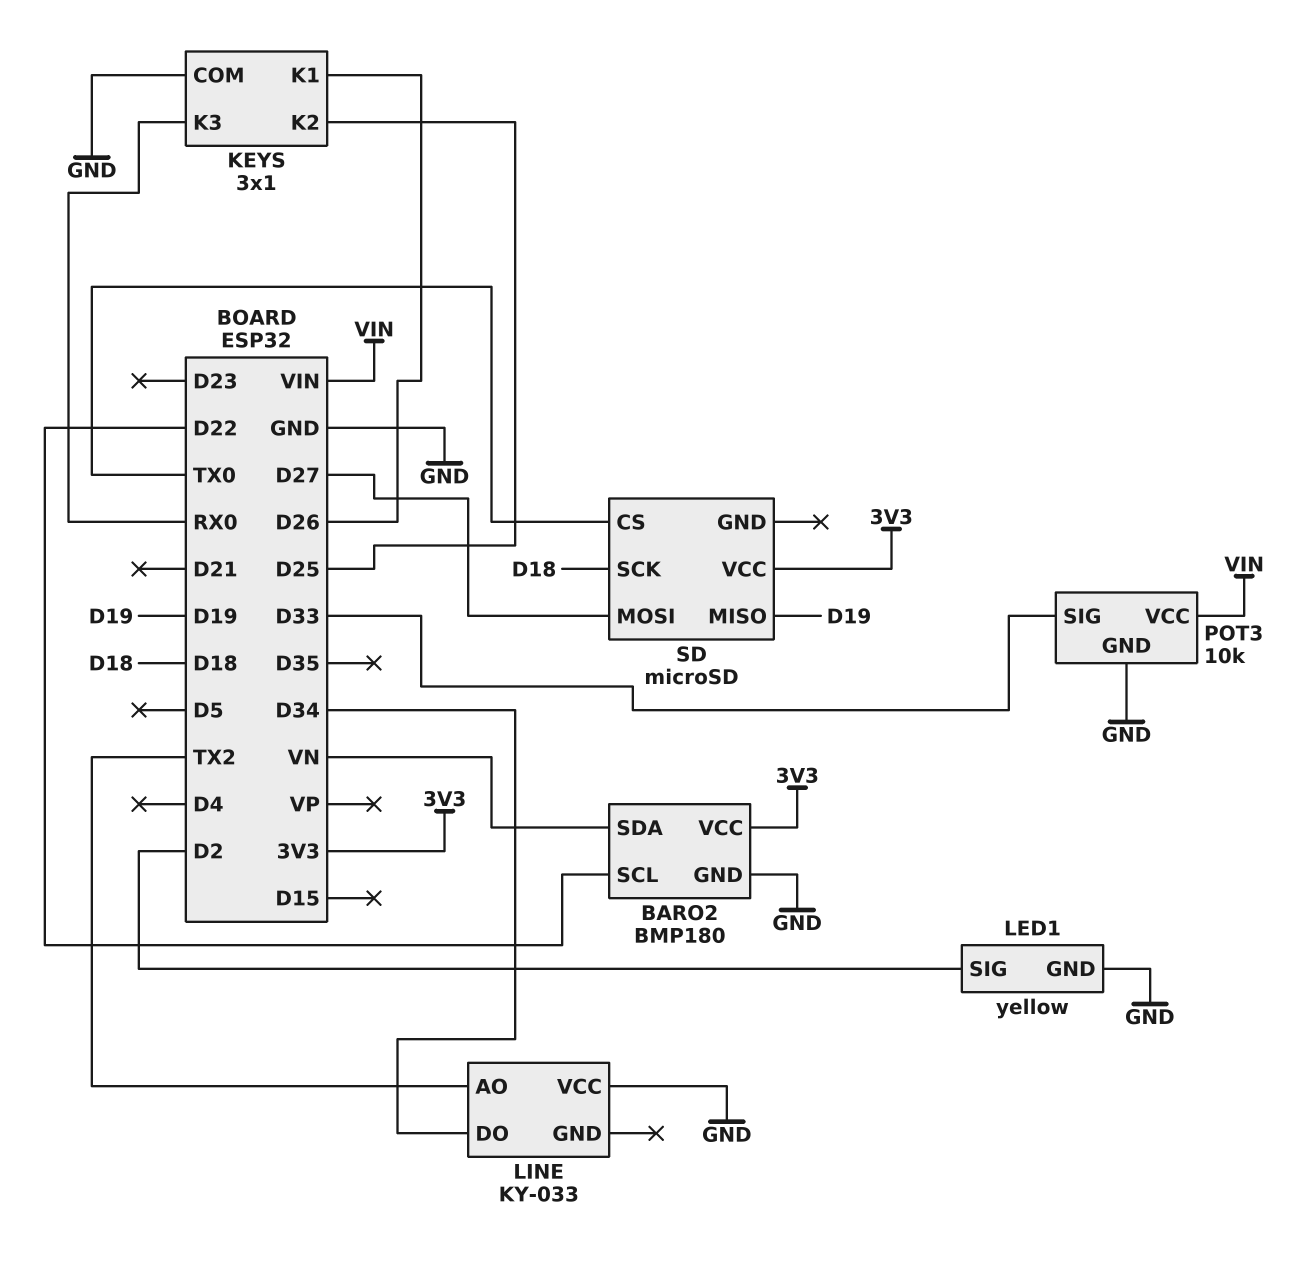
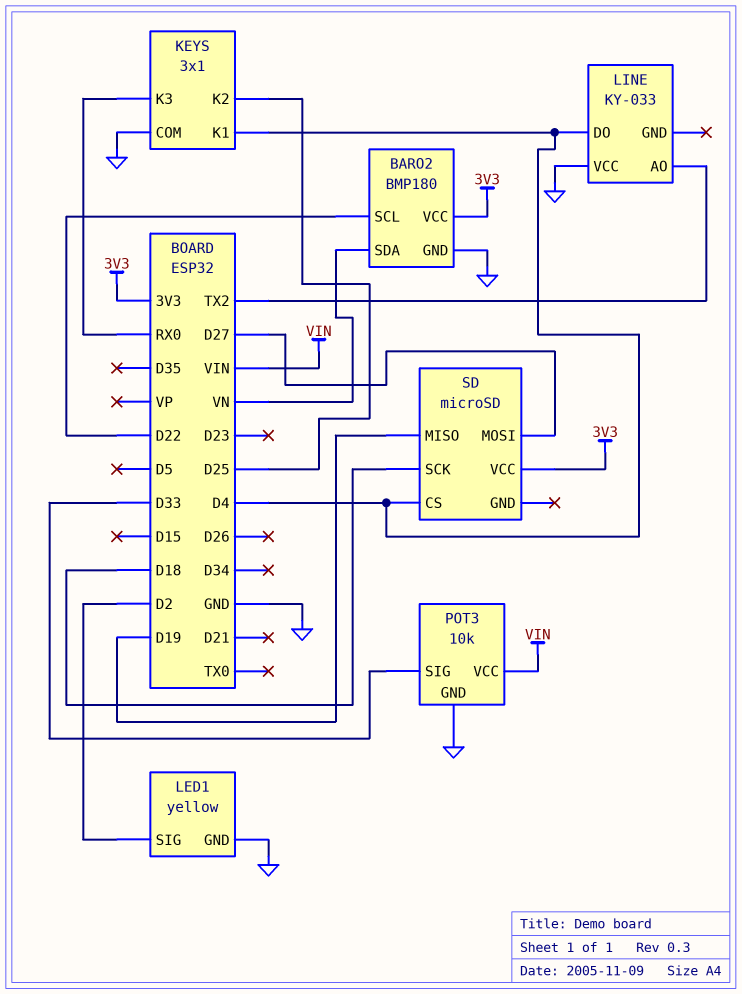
KEYS pin K1: D26 -> D4
LINE pin DO: D34 -> D4
SD pin CS: TX0 -> D4

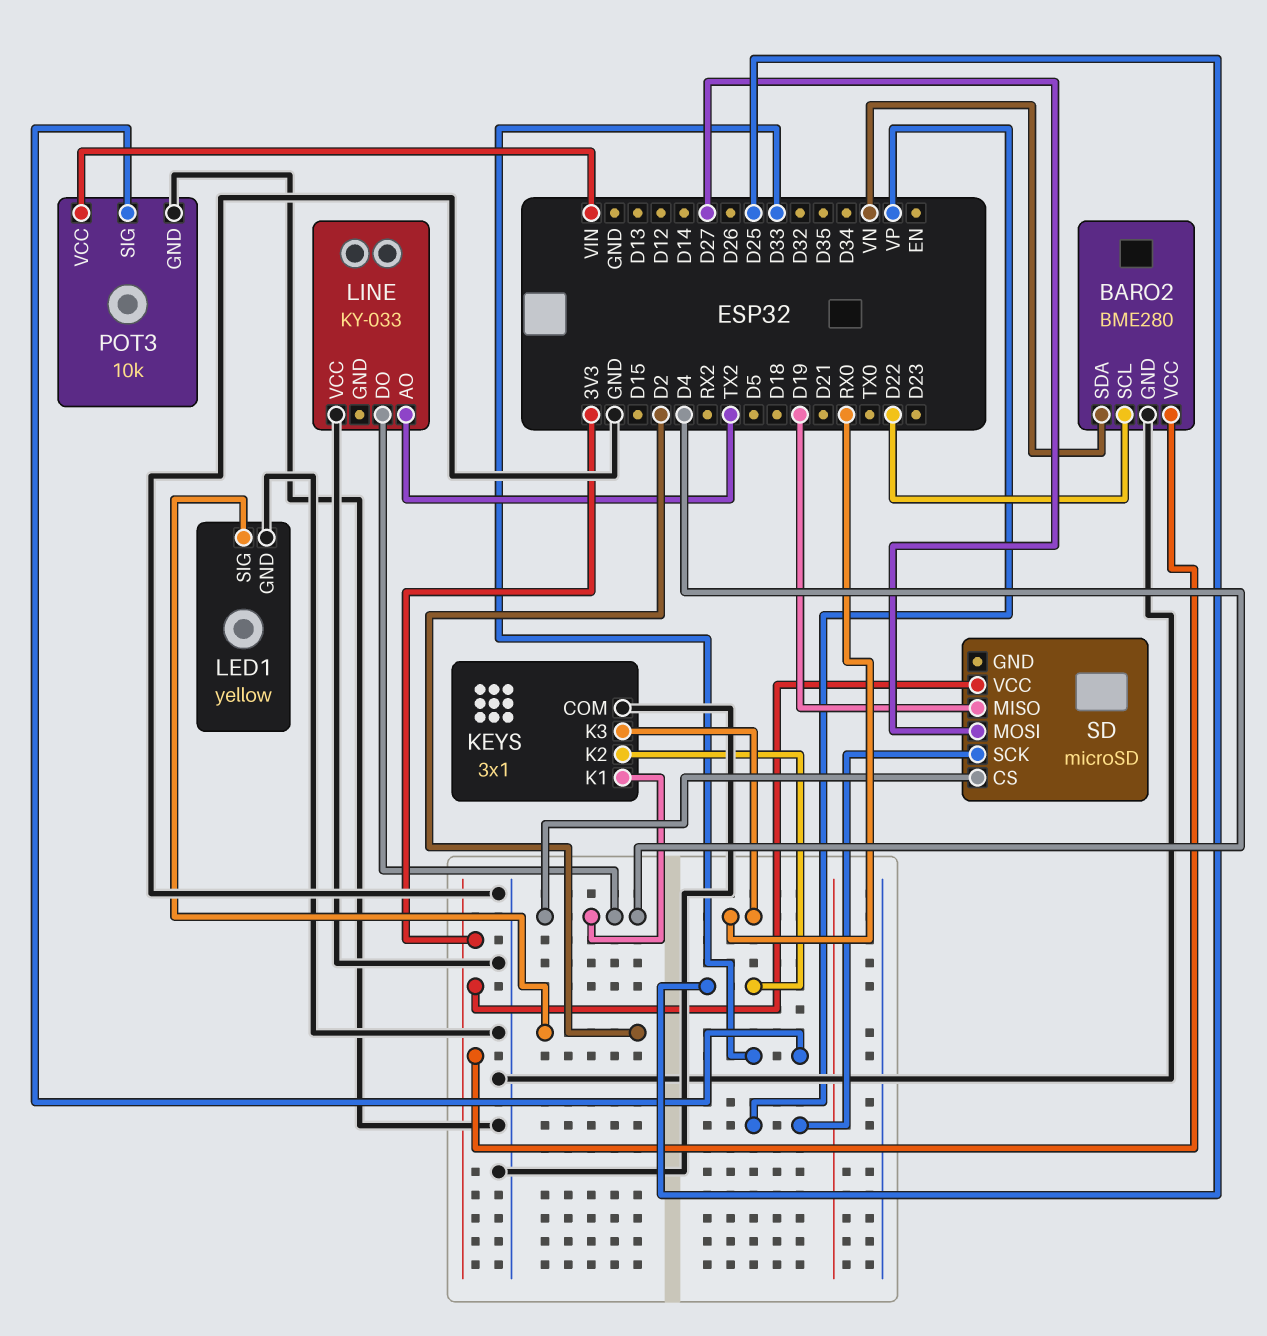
BARO2: BMP180 -> BME280
SD pin SCK: D18 -> VP

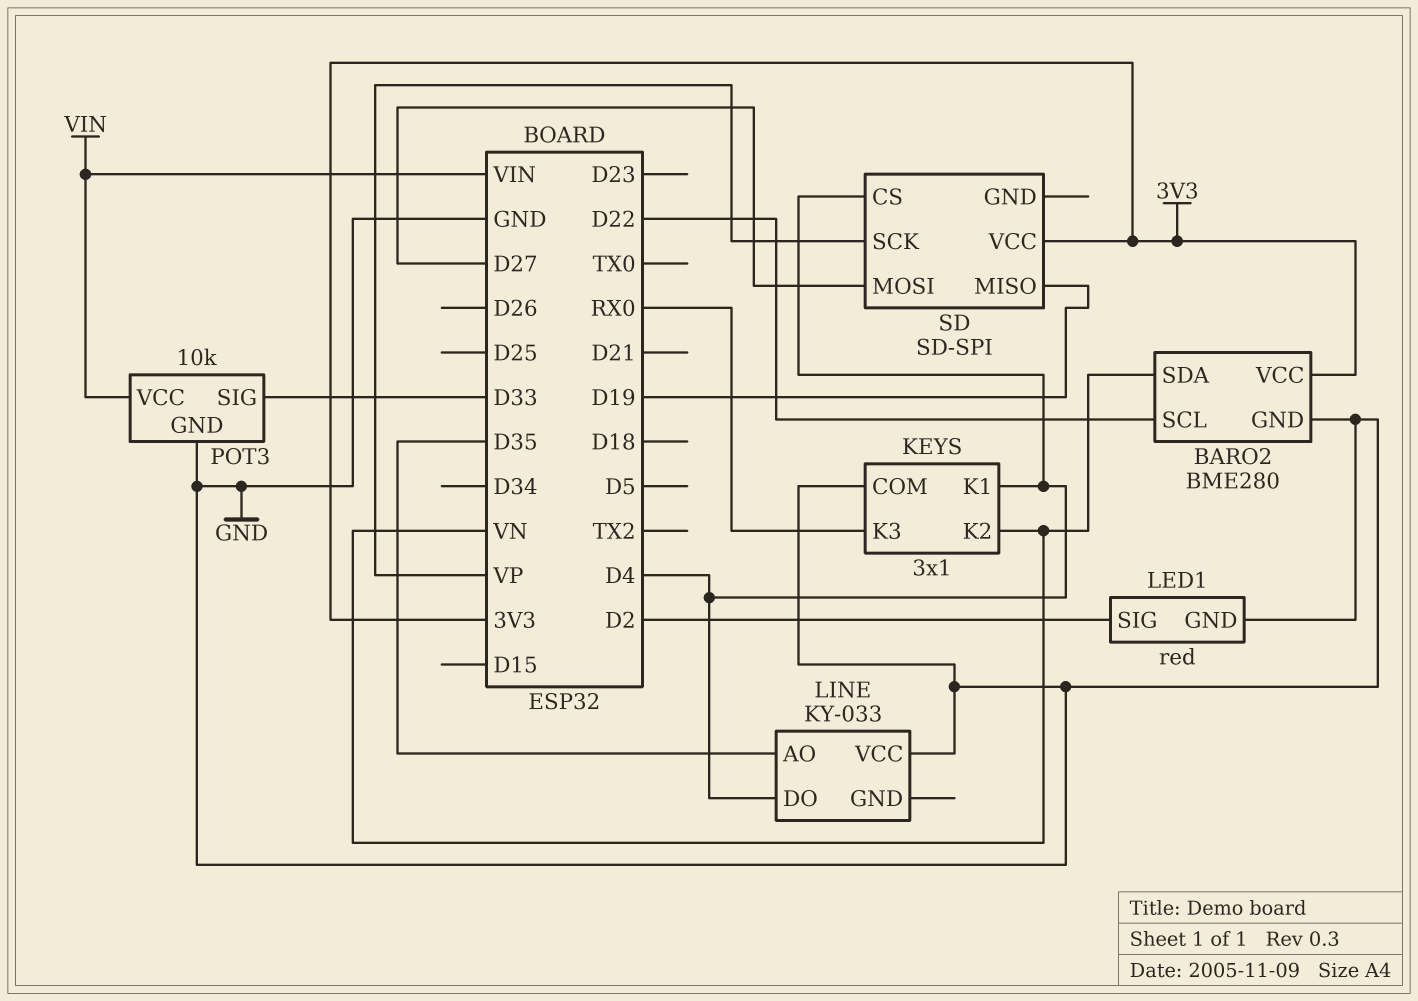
KEYS pin K2: D25 -> VN
LED1: yellow -> red
LINE pin AO: TX2 -> D35
SD: microSD -> SD-SPI

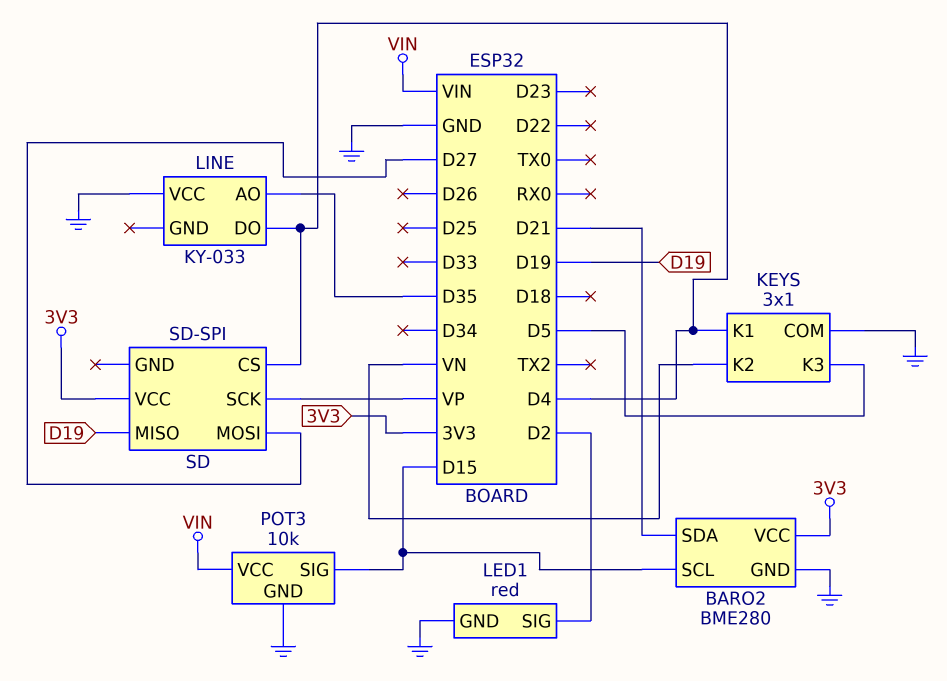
BARO2 pin SCL: D22 -> D15
BARO2 pin SDA: VN -> D21
KEYS pin K3: RX0 -> D5
POT3 pin SIG: D33 -> D15

